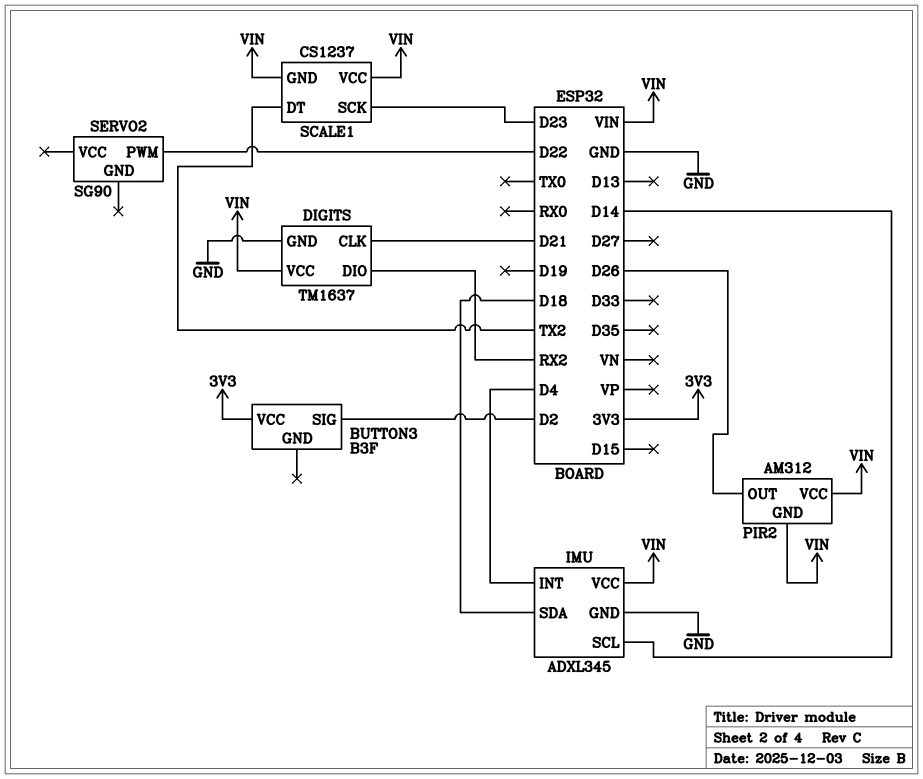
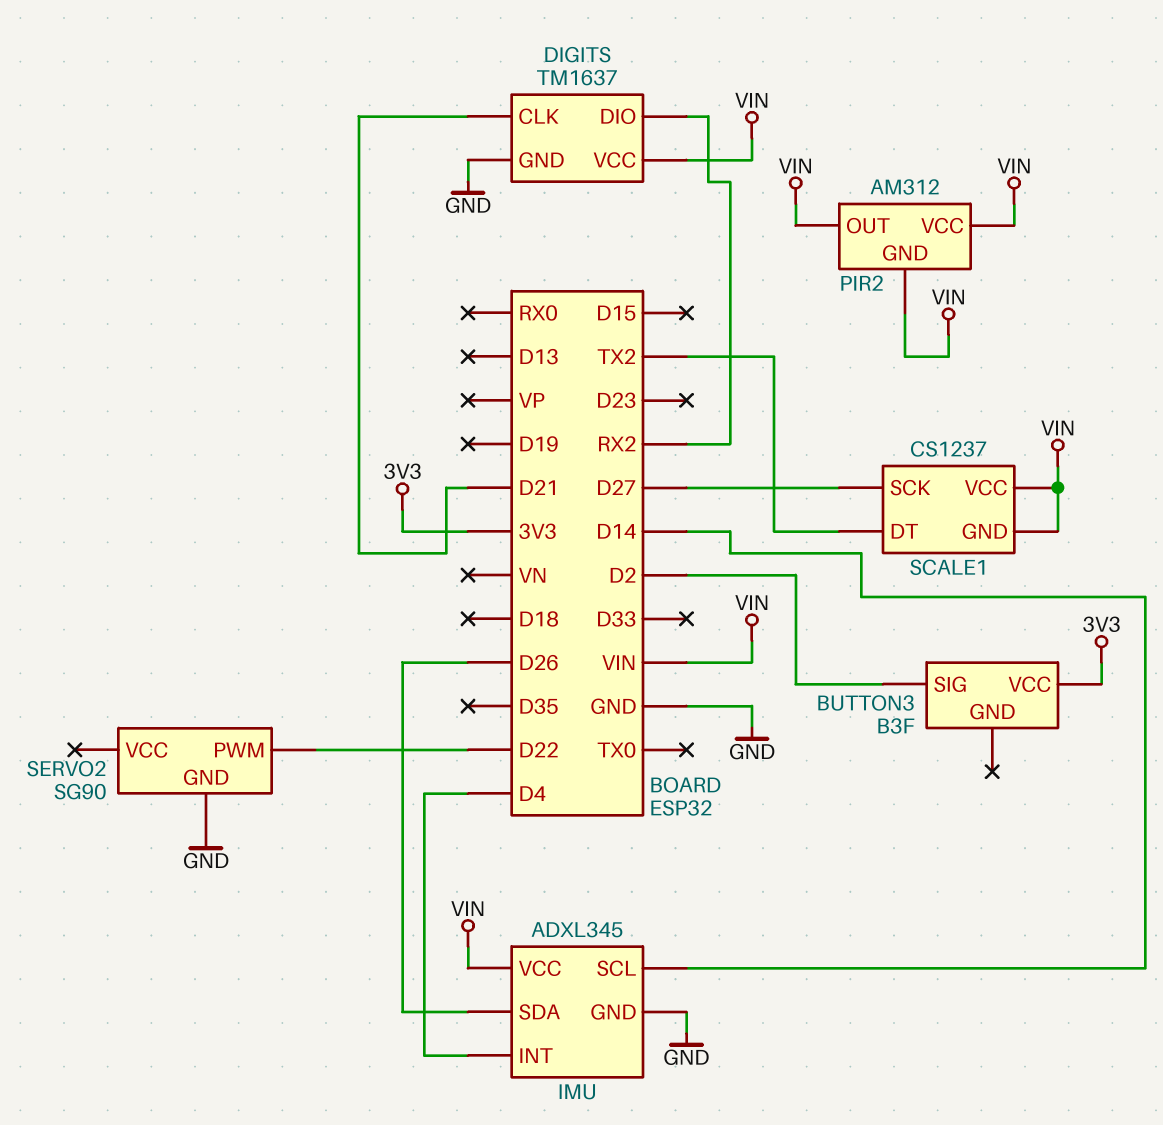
IMU pin SDA: D18 -> D26
PIR2 pin OUT: D26 -> VIN
SCALE1 pin SCK: D23 -> D27
SERVO2 pin GND: none -> GND

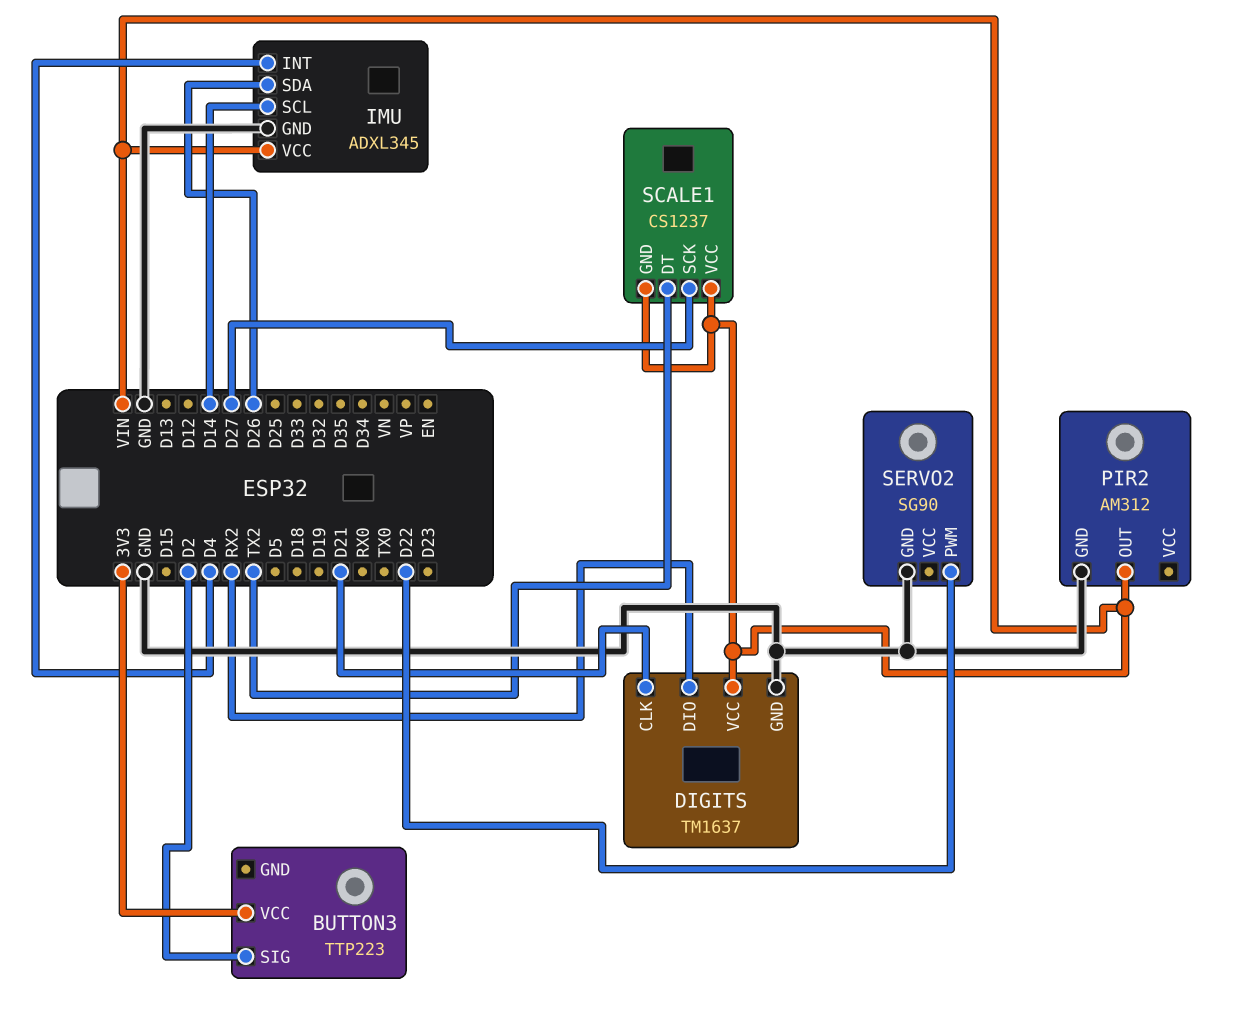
BUTTON3: B3F -> TTP223
PIR2 pin GND: VIN -> GND
PIR2 pin VCC: VIN -> none

